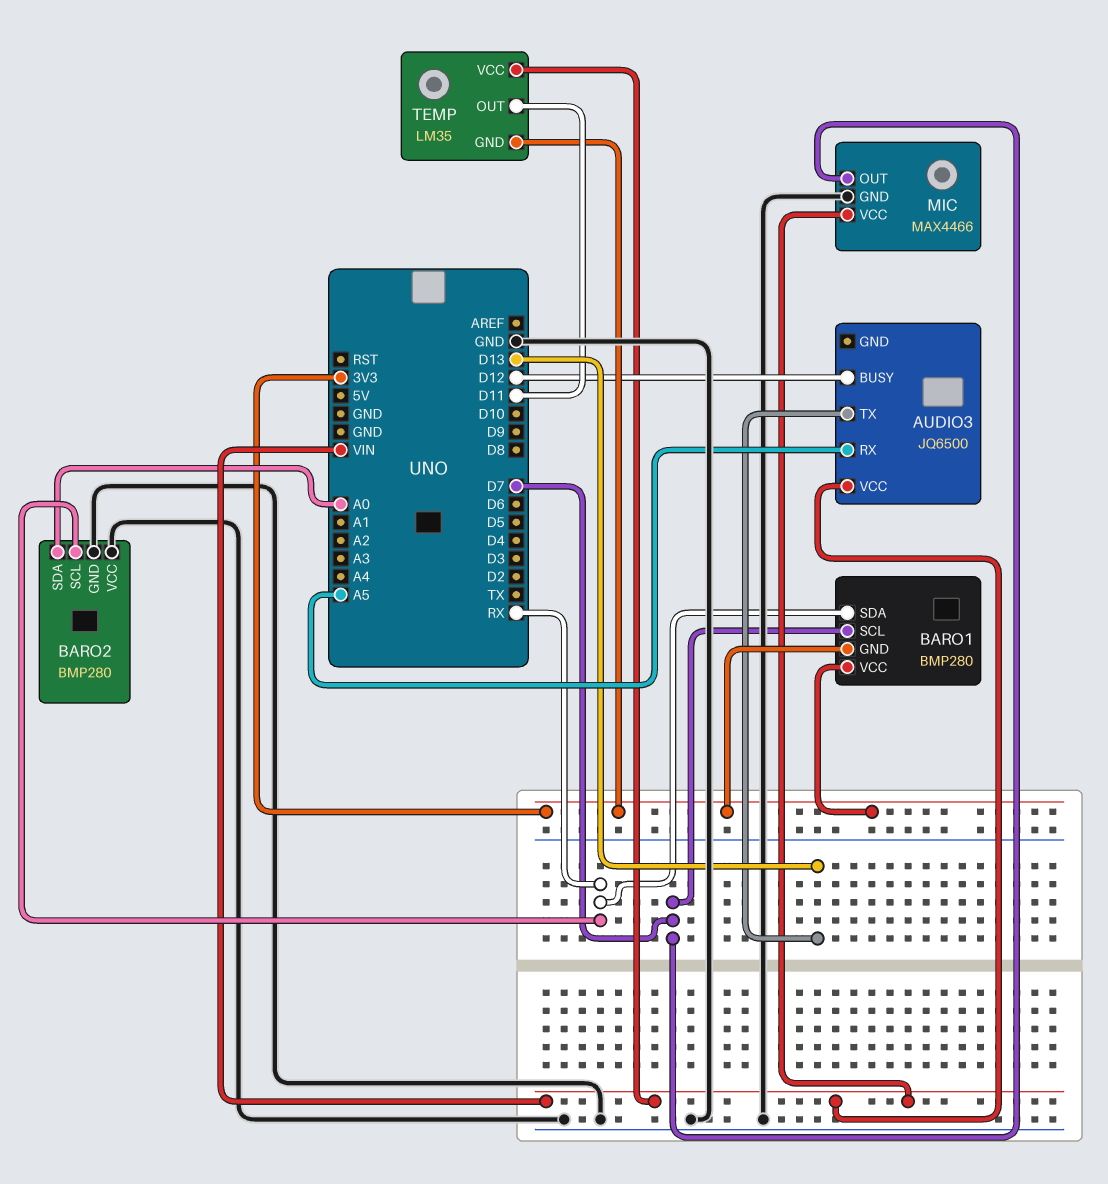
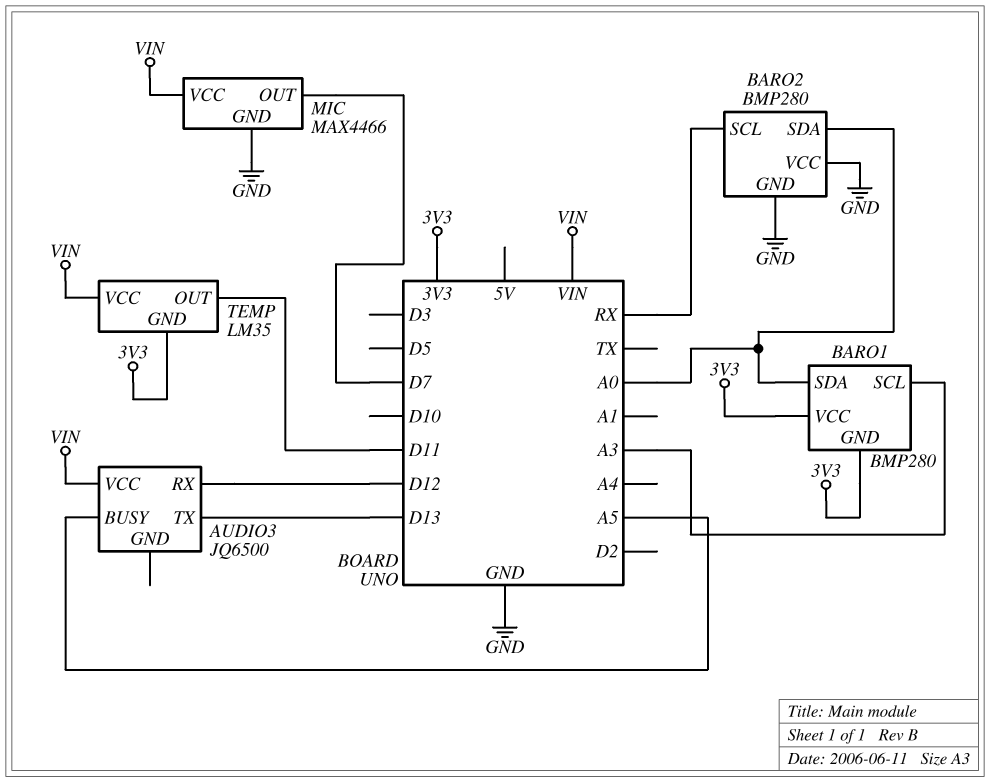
AUDIO3 pin BUSY: D12 -> A5
AUDIO3 pin RX: A5 -> D12
BARO1 pin SCL: D7 -> A3
BARO1 pin SDA: RX -> A0

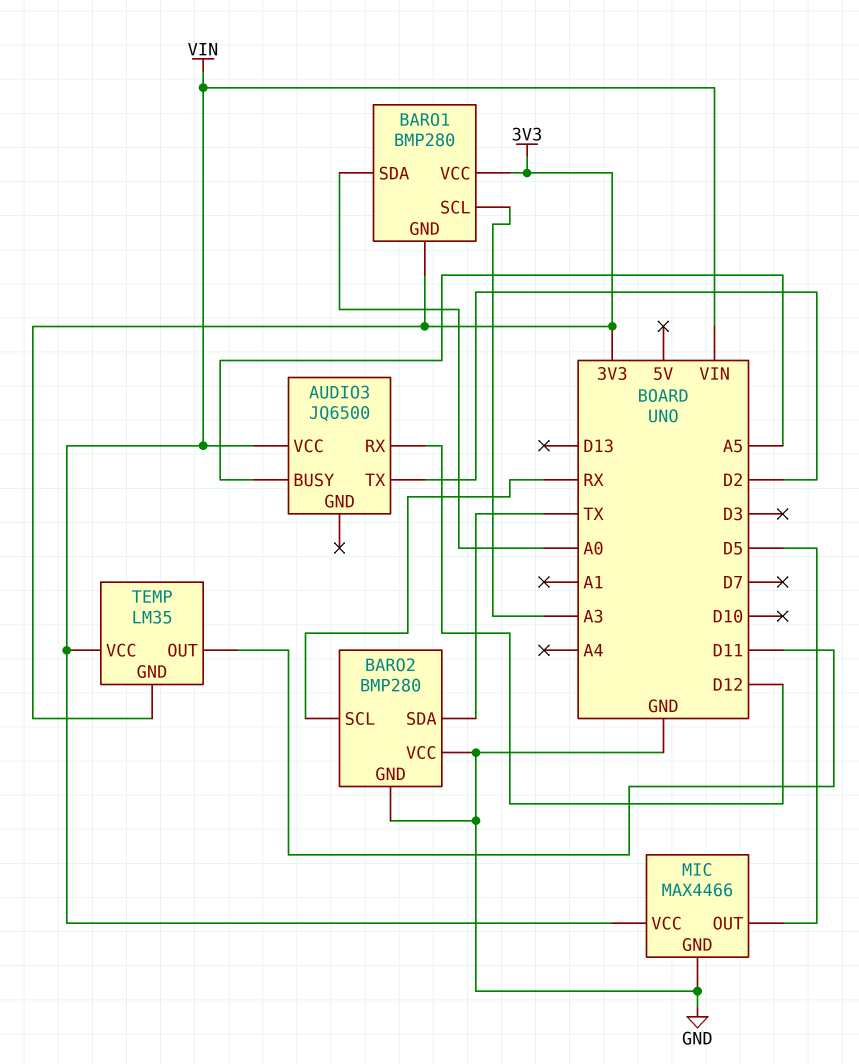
AUDIO3 pin TX: D13 -> D2
BARO2 pin SDA: A0 -> TX
MIC pin OUT: D7 -> D5

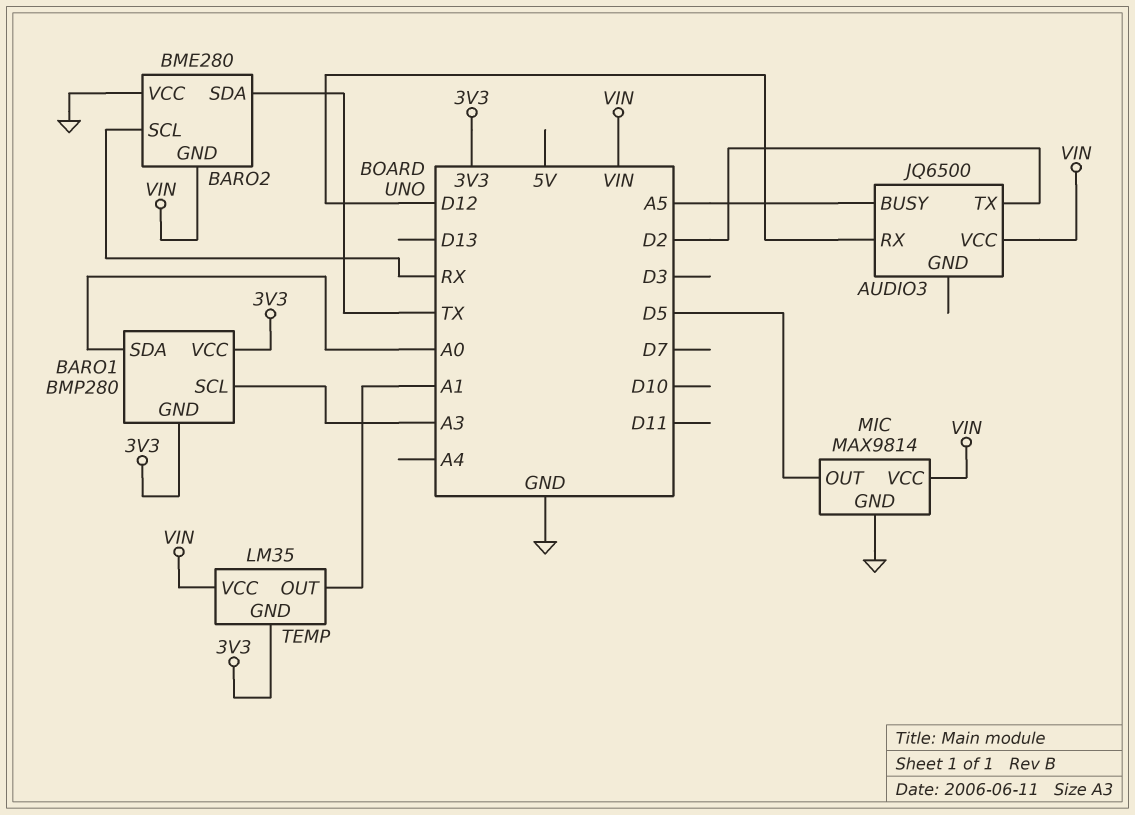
BARO2: BMP280 -> BME280
BARO2 pin GND: GND -> VIN
MIC: MAX4466 -> MAX9814
TEMP pin OUT: D11 -> A1

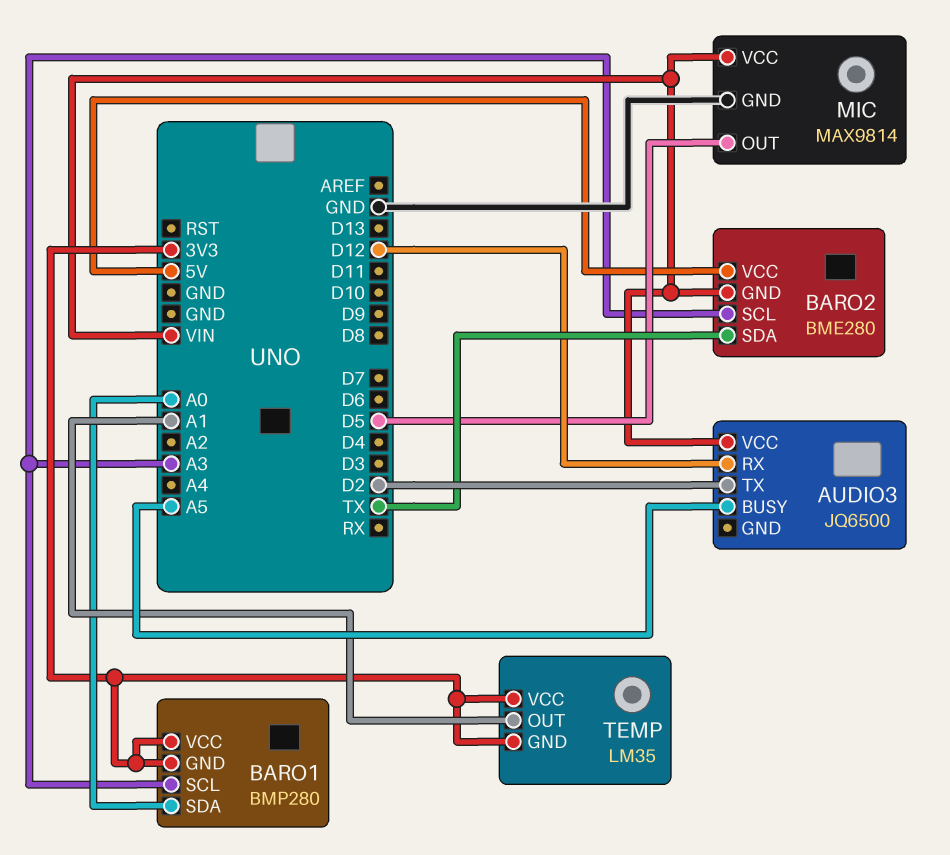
BARO2 pin SCL: RX -> A3
BARO2 pin VCC: GND -> 5V
TEMP pin VCC: VIN -> 3V3

